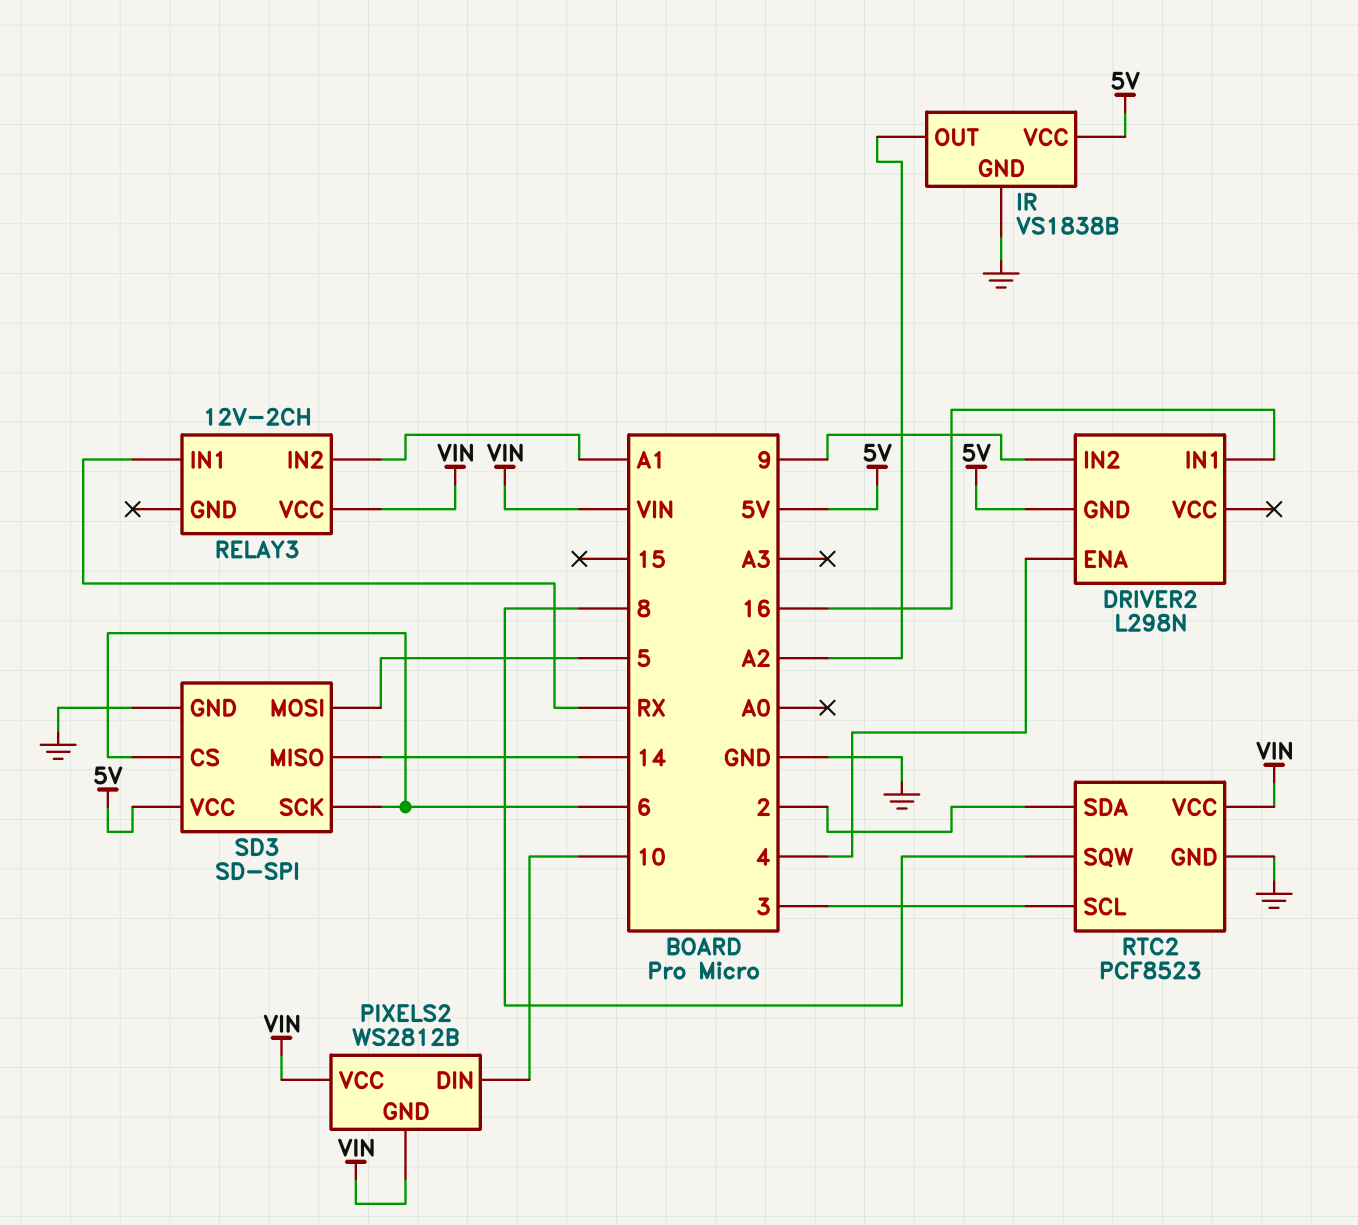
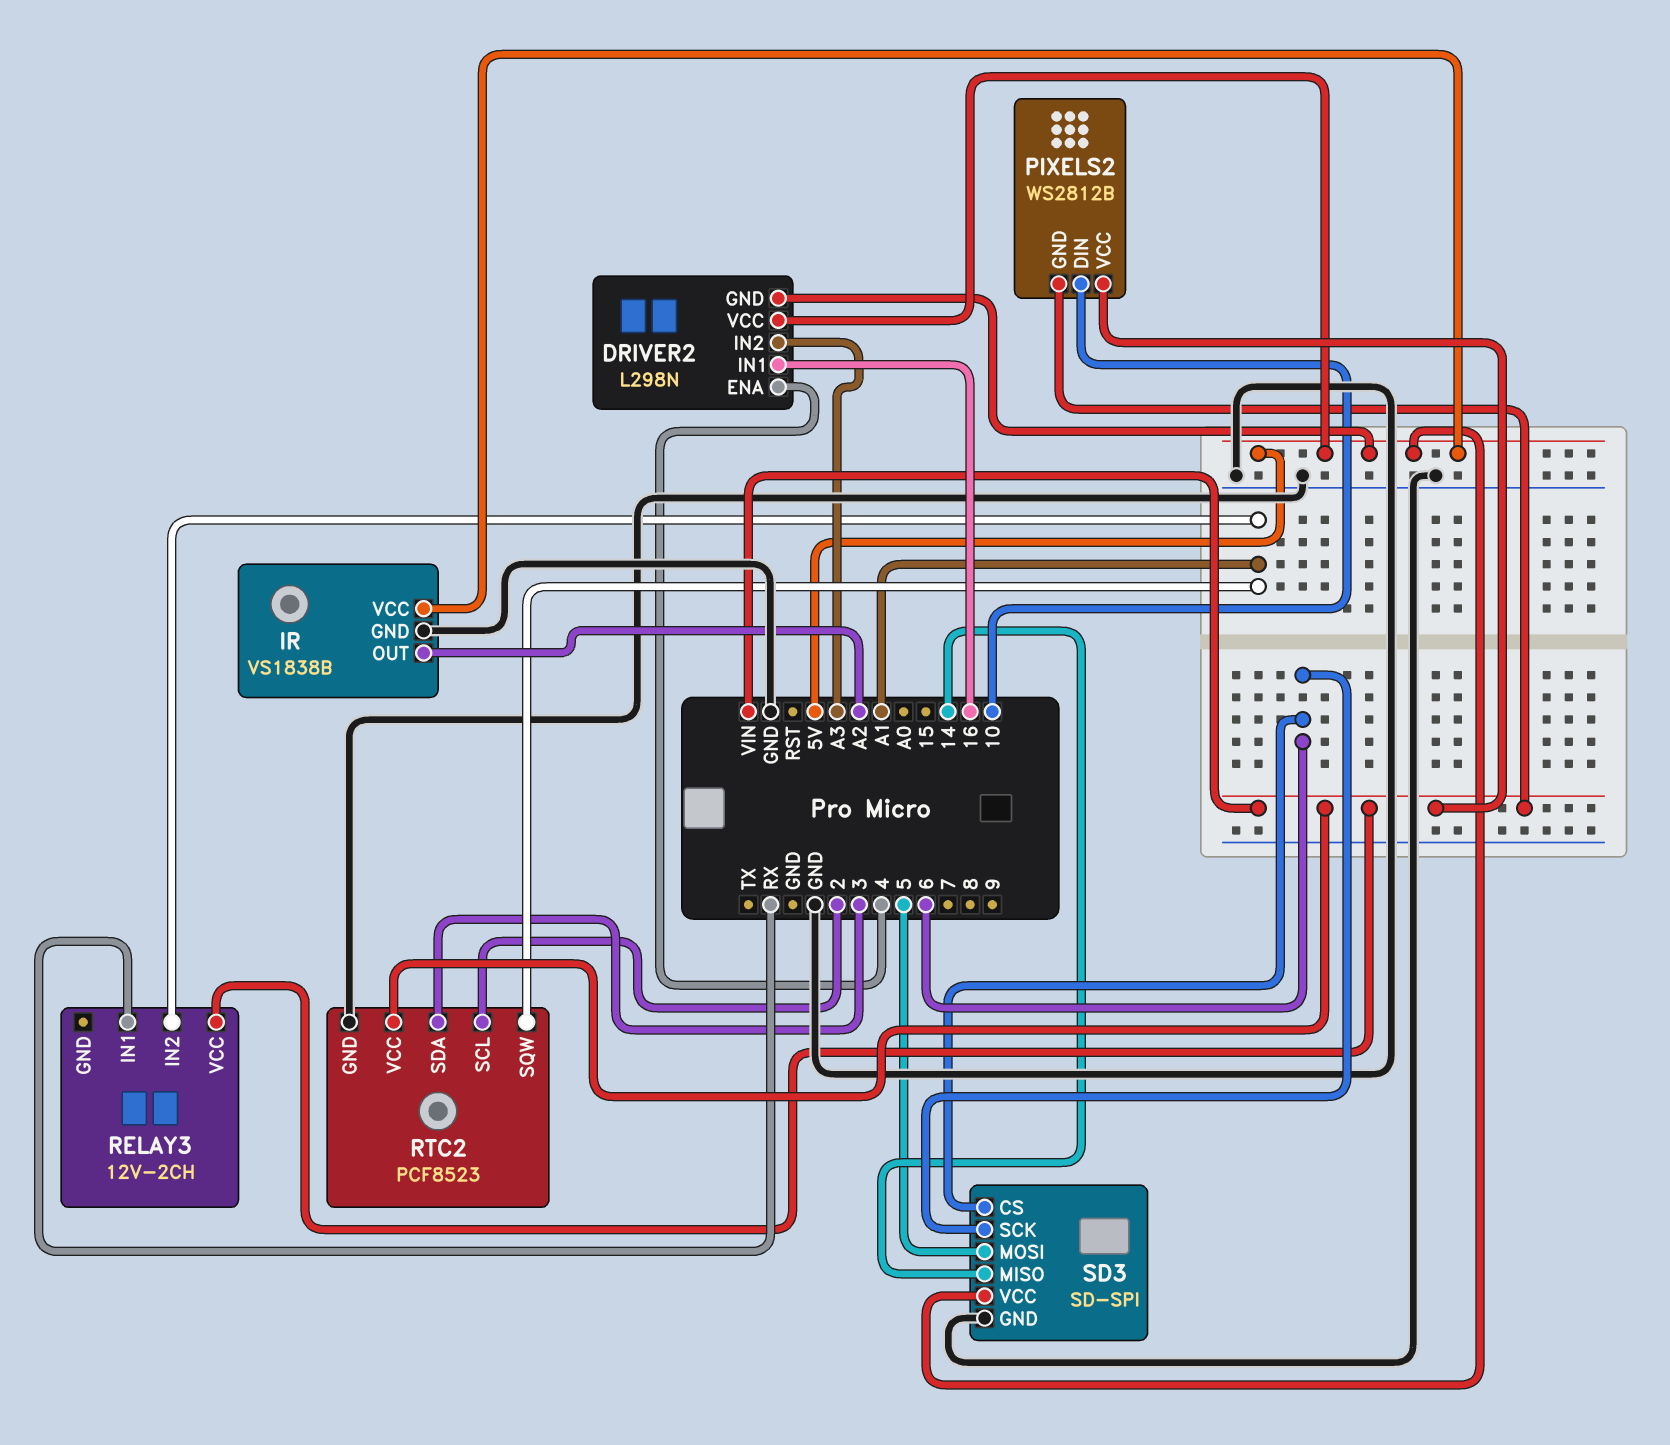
DRIVER2 pin IN2: 9 -> A3
DRIVER2 pin VCC: none -> 5V
RTC2 pin SCL: 3 -> 2
RTC2 pin SDA: 2 -> 3
RTC2 pin SQW: 8 -> A1

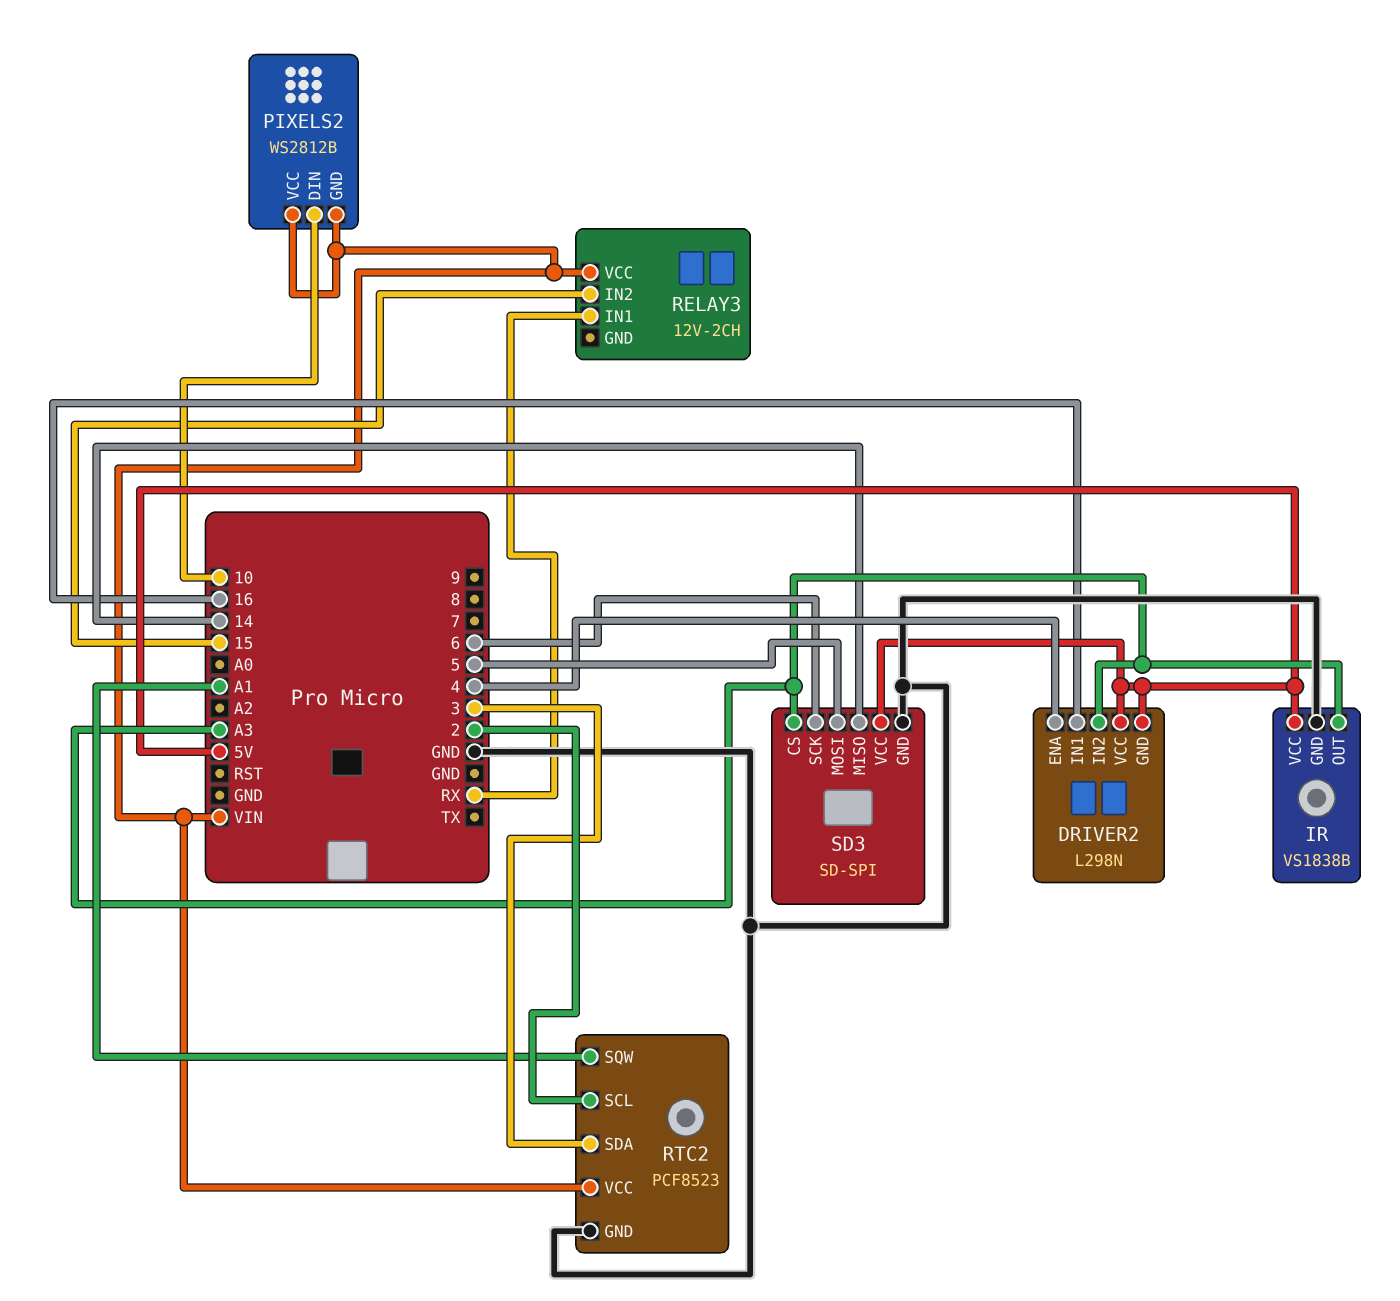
IR pin OUT: A2 -> A3
RELAY3 pin IN2: A1 -> 15
SD3 pin CS: 6 -> A3

